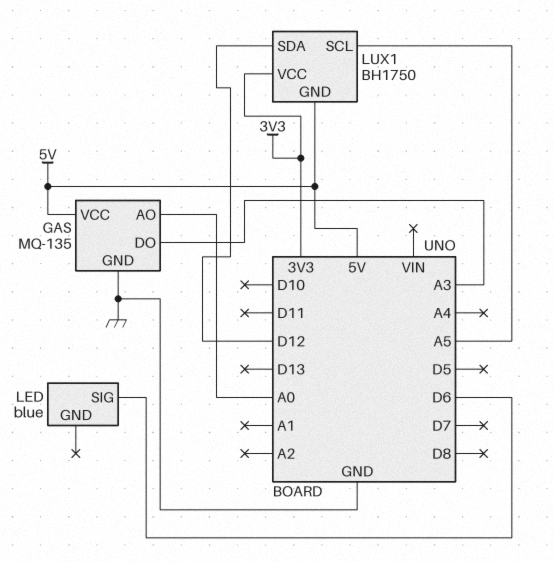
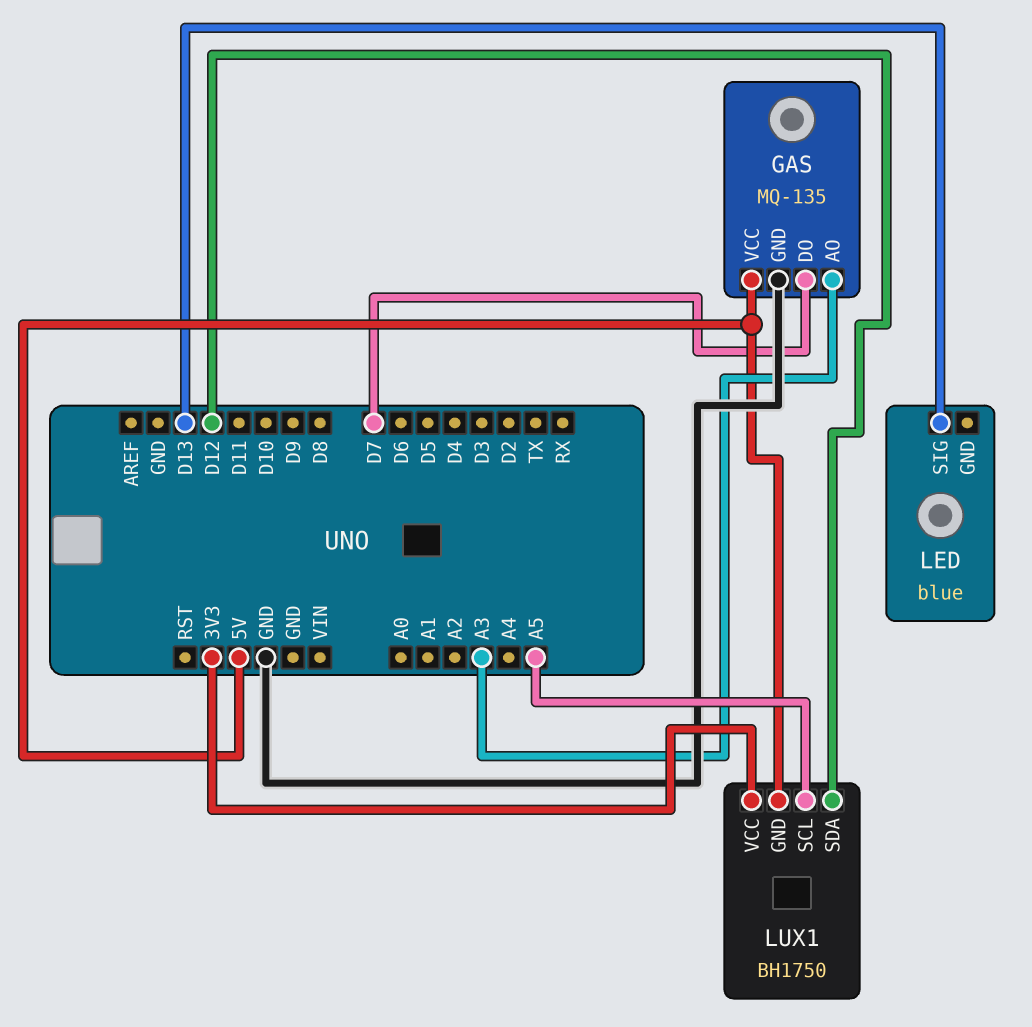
GAS pin AO: A0 -> A3
GAS pin DO: A3 -> D7
LED pin SIG: D6 -> D13

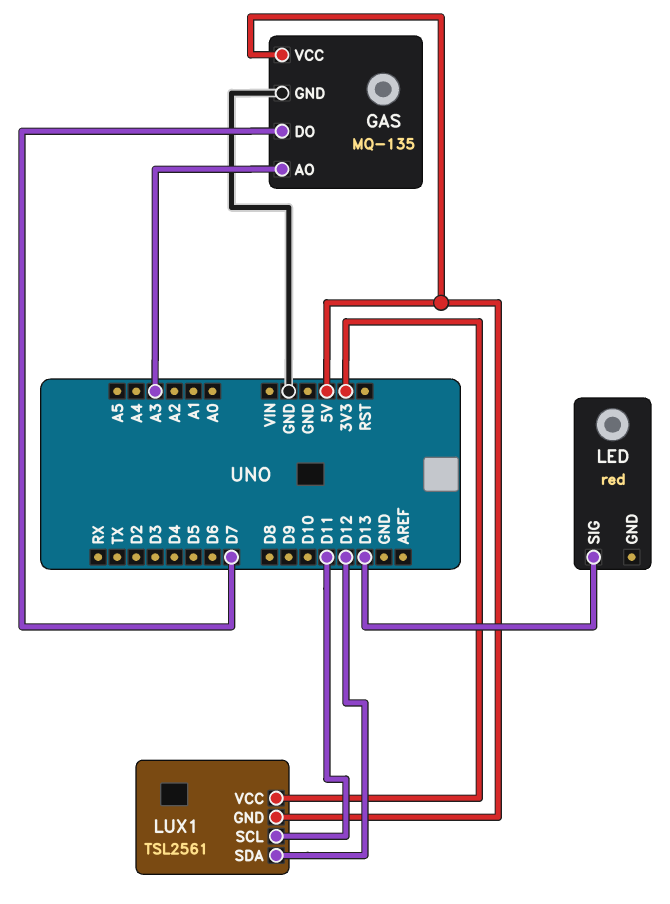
LED: blue -> red
LUX1: BH1750 -> TSL2561
LUX1 pin SCL: A5 -> D11

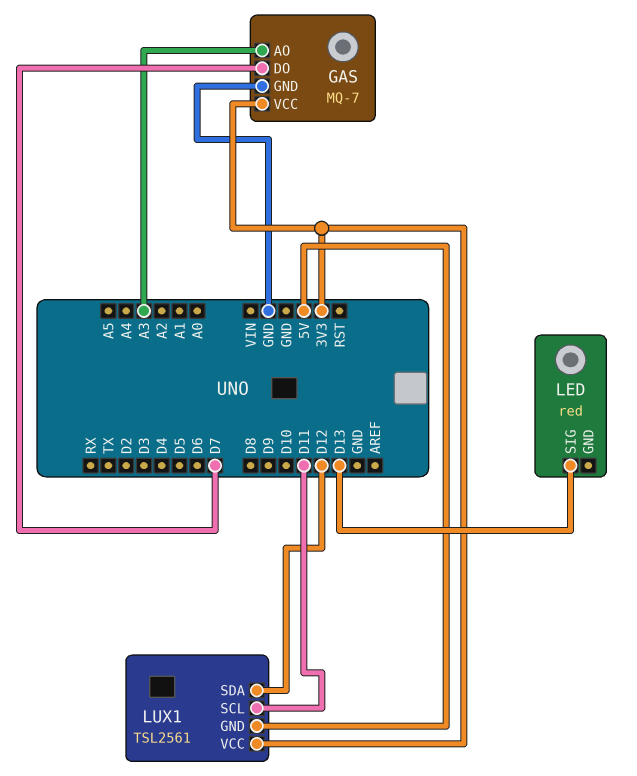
GAS: MQ-135 -> MQ-7
GAS pin VCC: 5V -> 3V3

